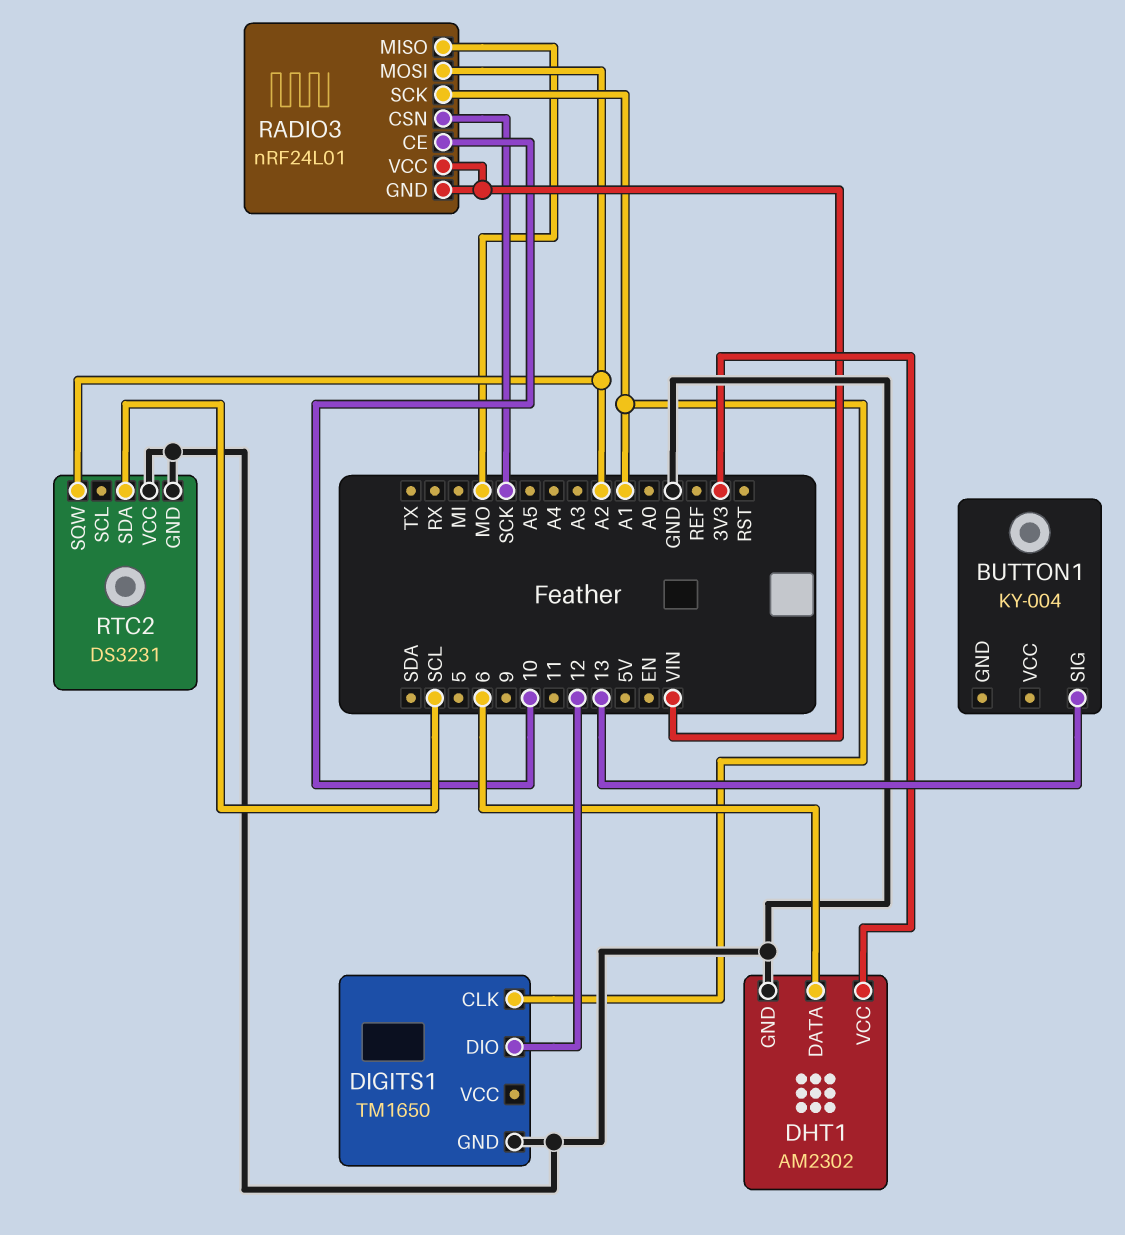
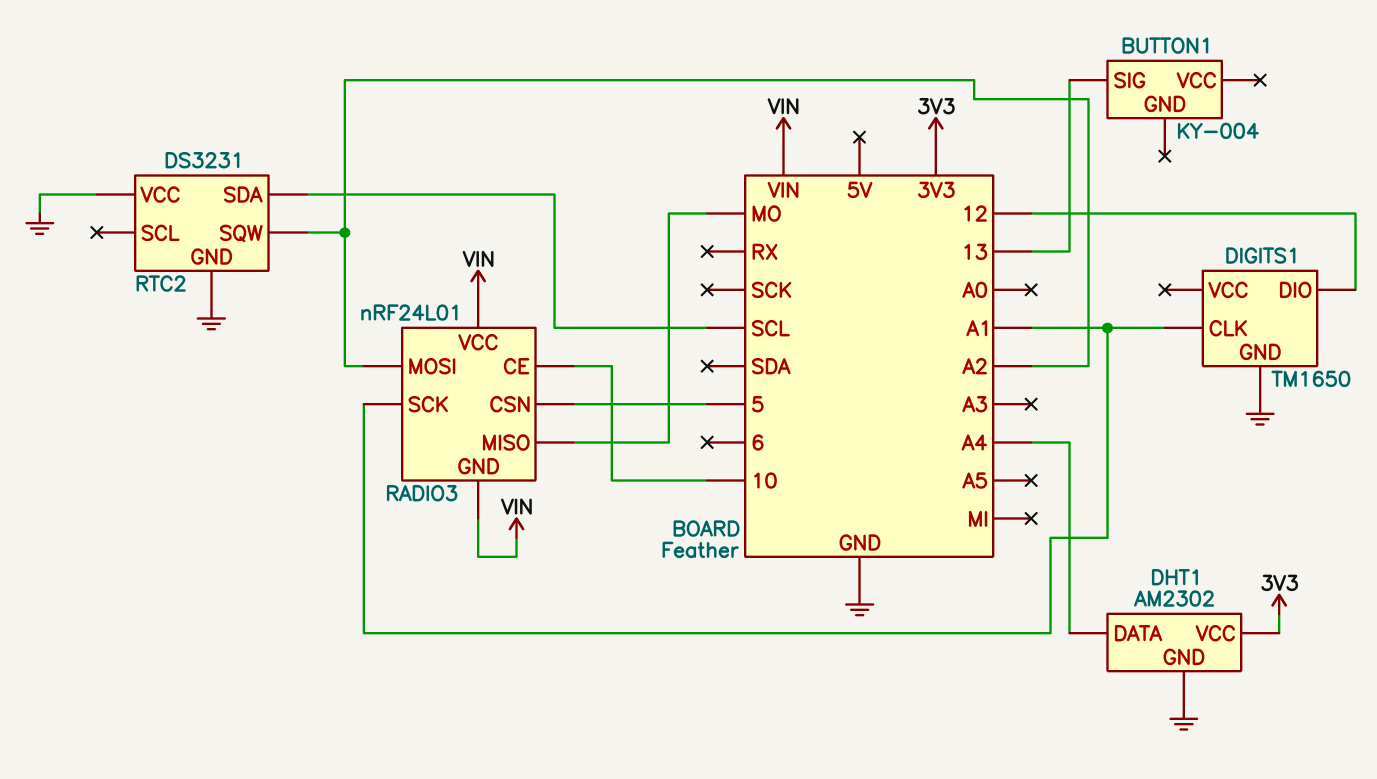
DHT1 pin DATA: 6 -> A4
RADIO3 pin CSN: SCK -> 5

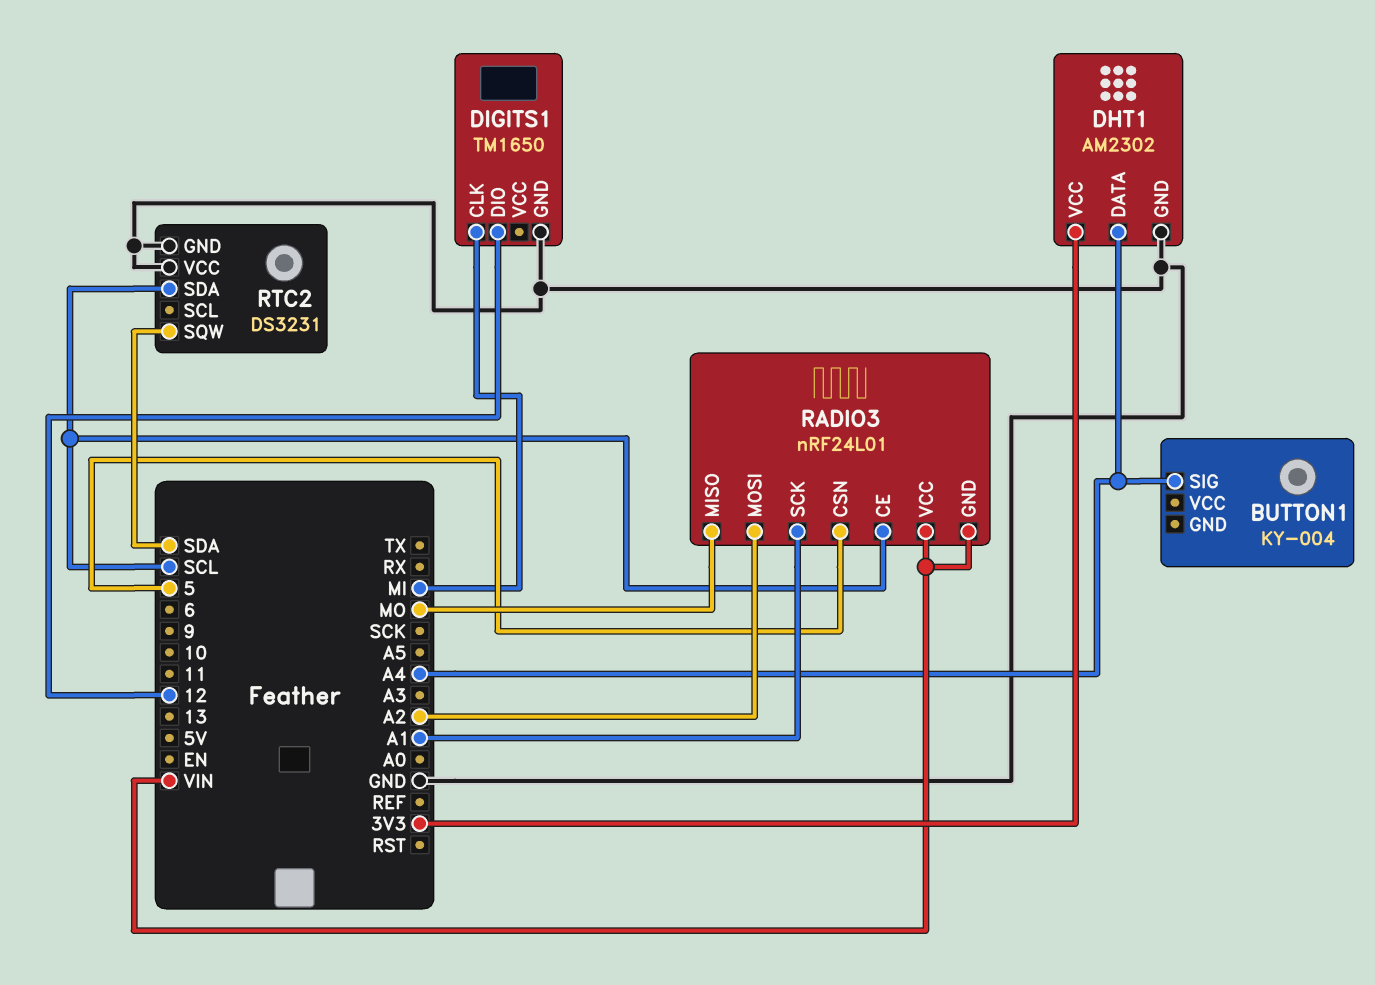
BUTTON1 pin SIG: 13 -> A4
DIGITS1 pin CLK: A1 -> MI
RADIO3 pin CE: 10 -> SCL
RTC2 pin SQW: A2 -> SDA

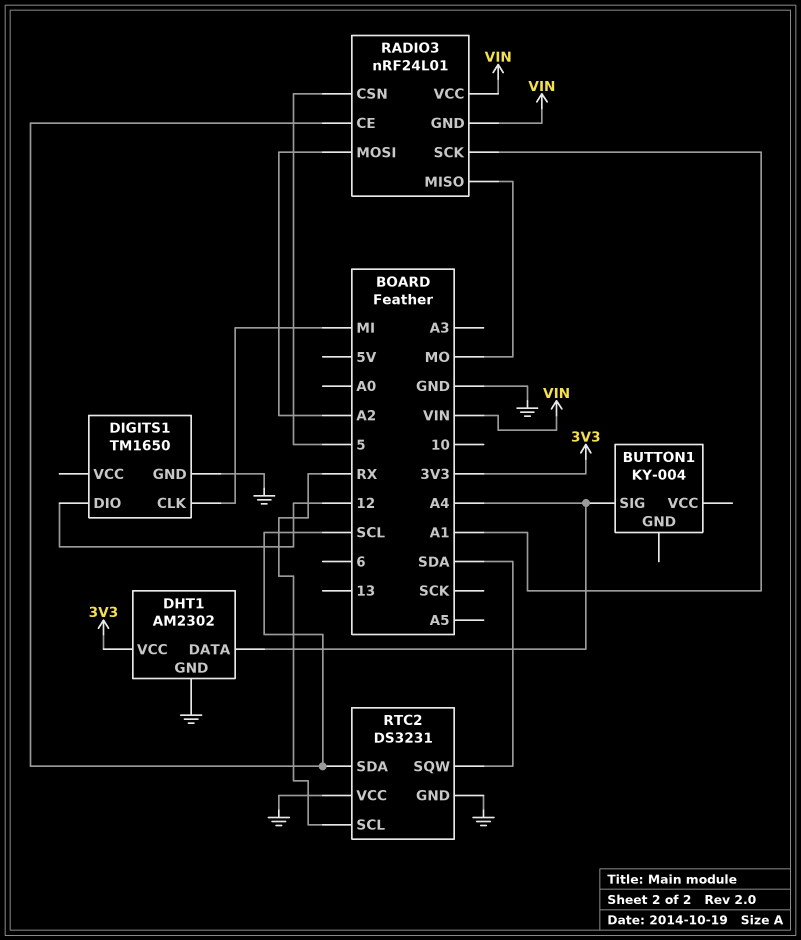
RTC2 pin SCL: none -> RX

